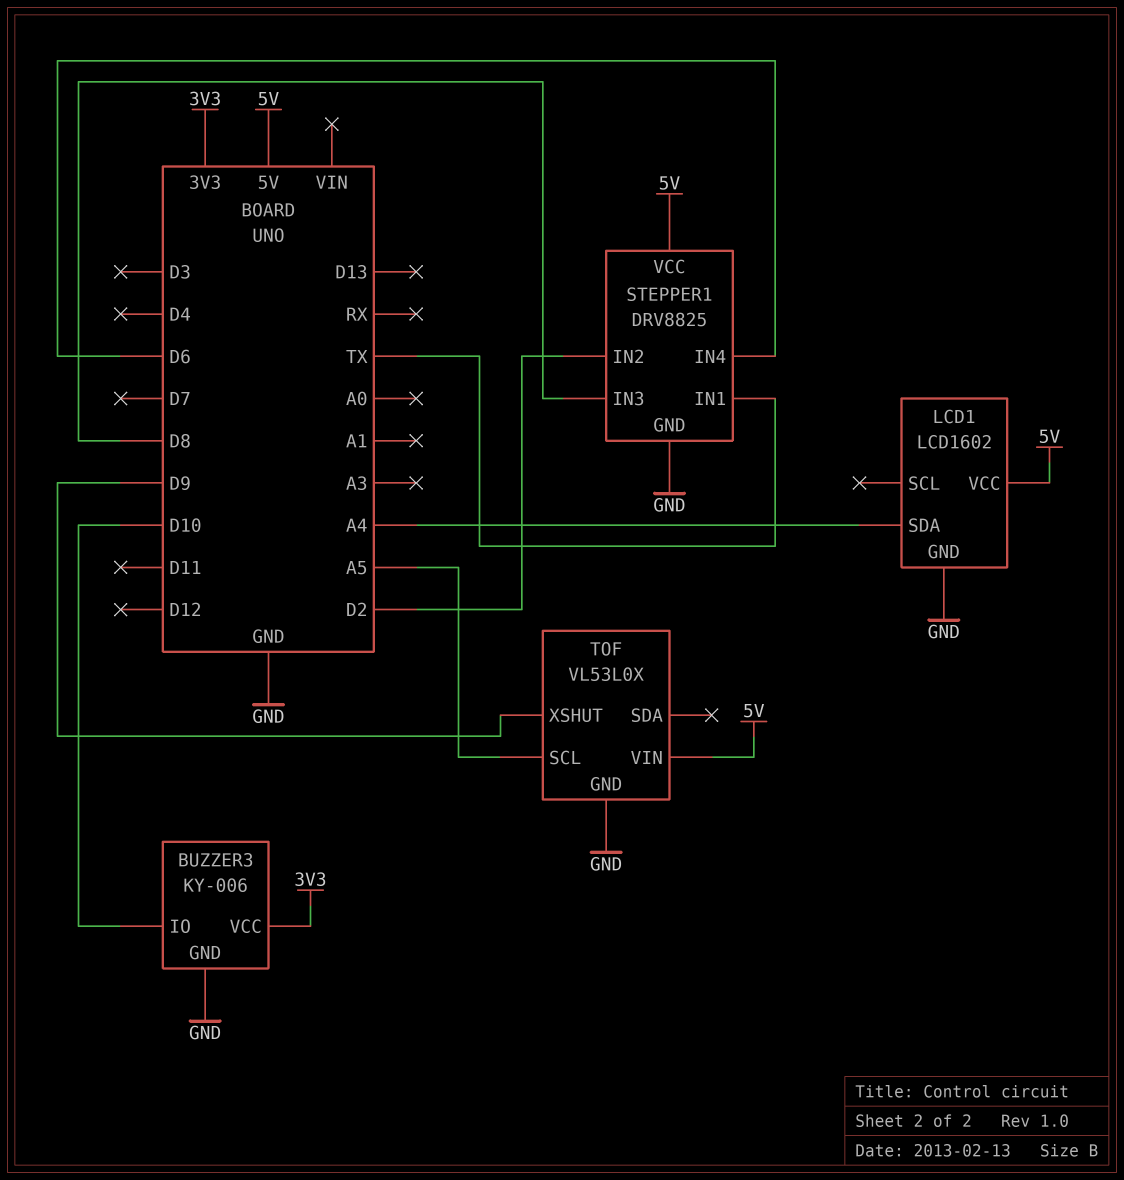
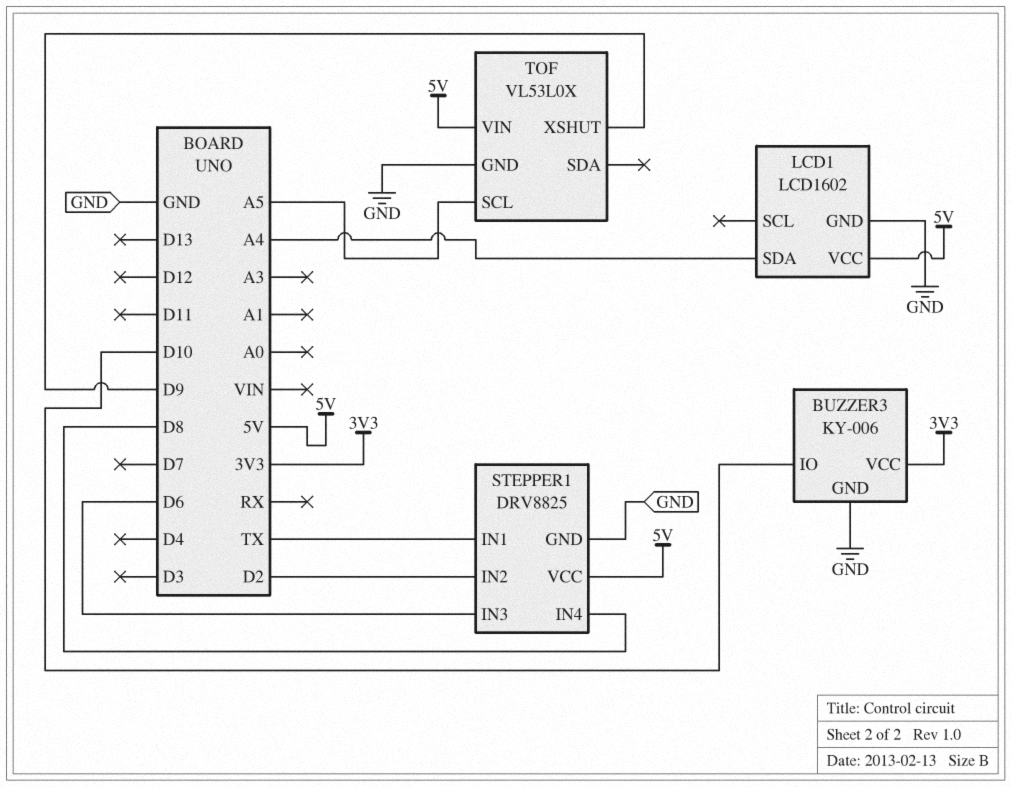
STEPPER1 pin IN3: D8 -> D6
STEPPER1 pin IN4: D6 -> D8

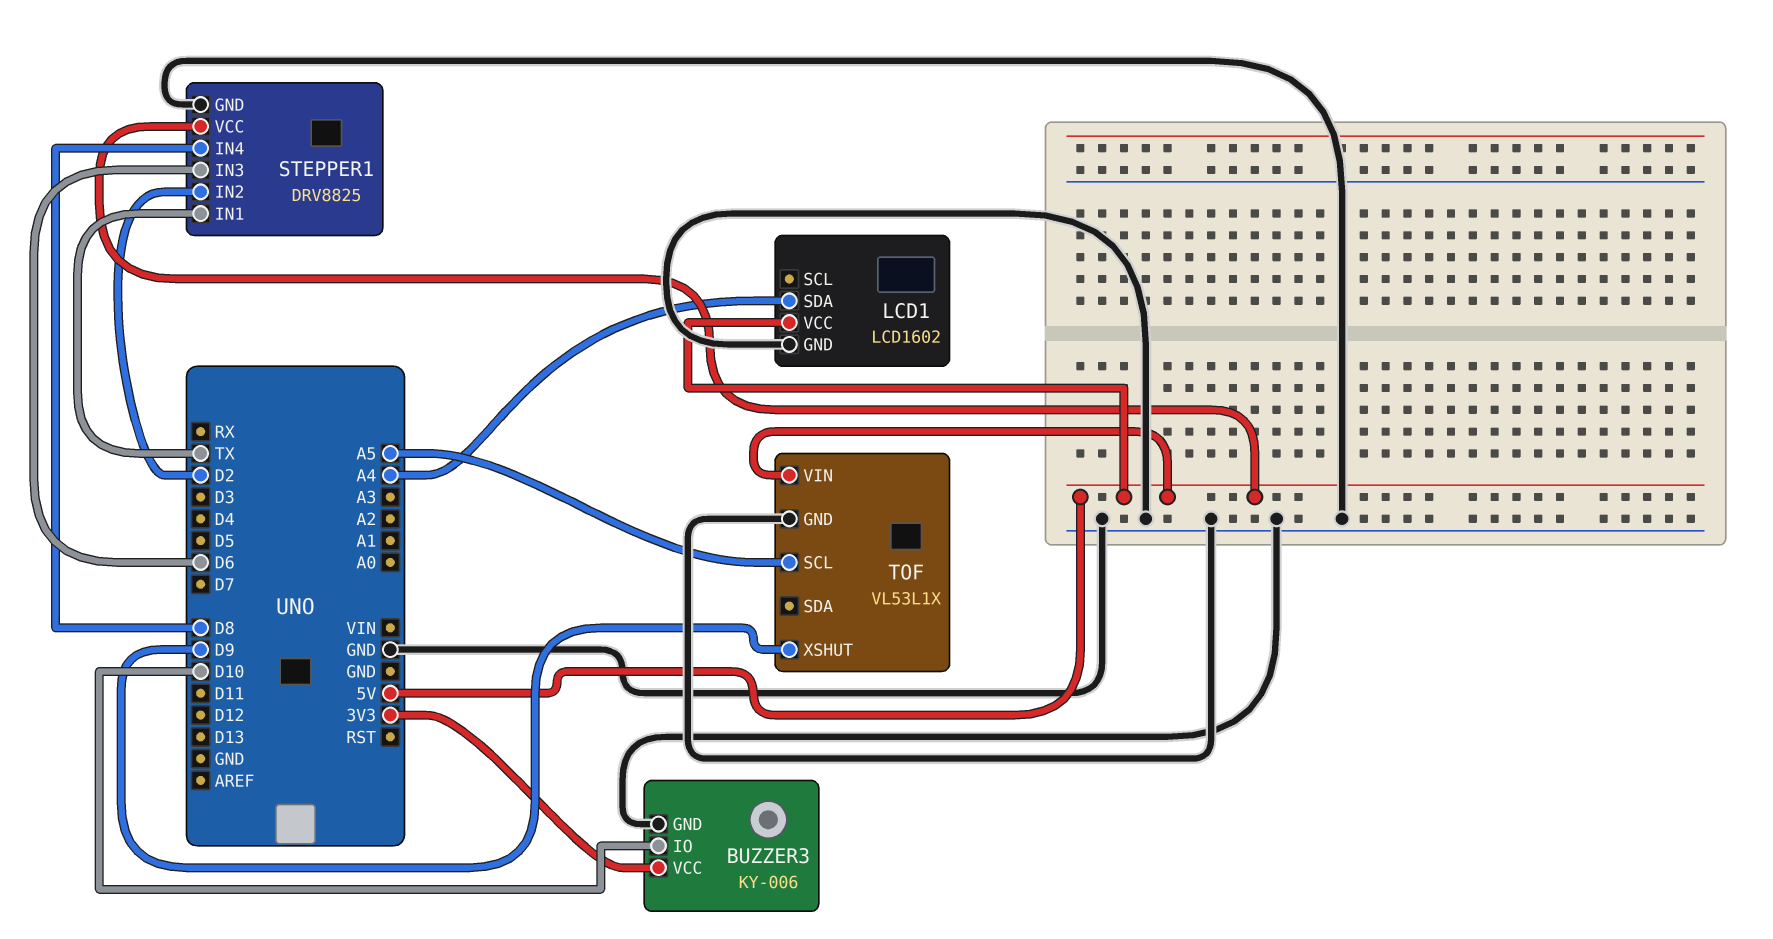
TOF: VL53L0X -> VL53L1X

